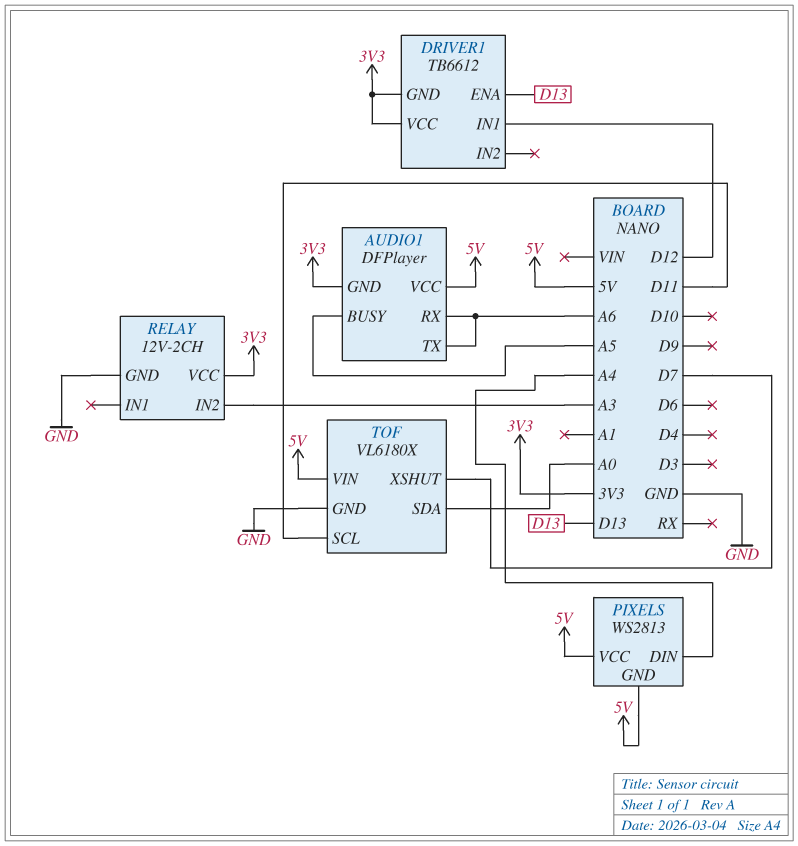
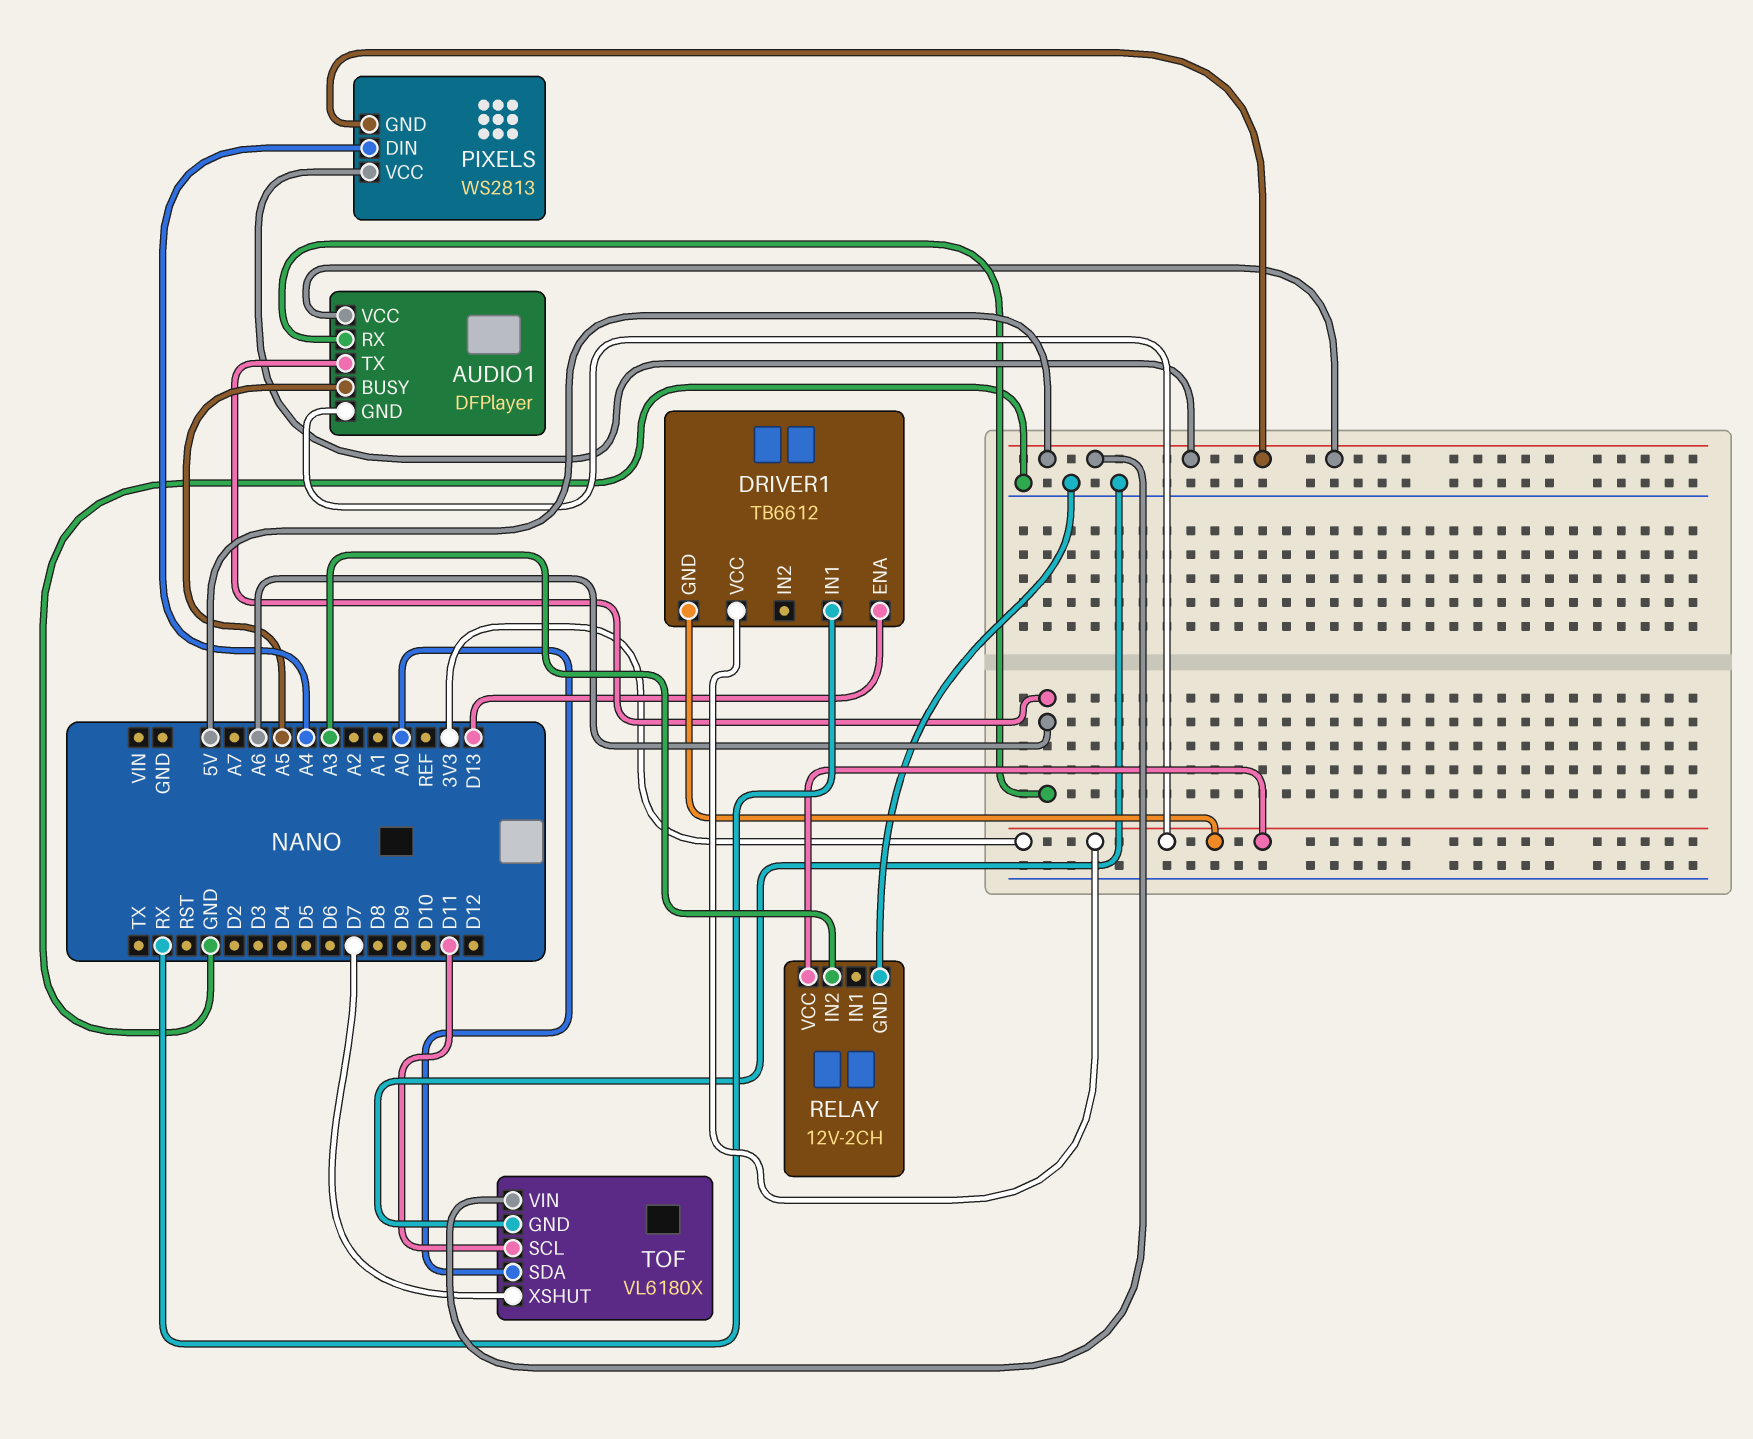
DRIVER1 pin IN1: D12 -> RX

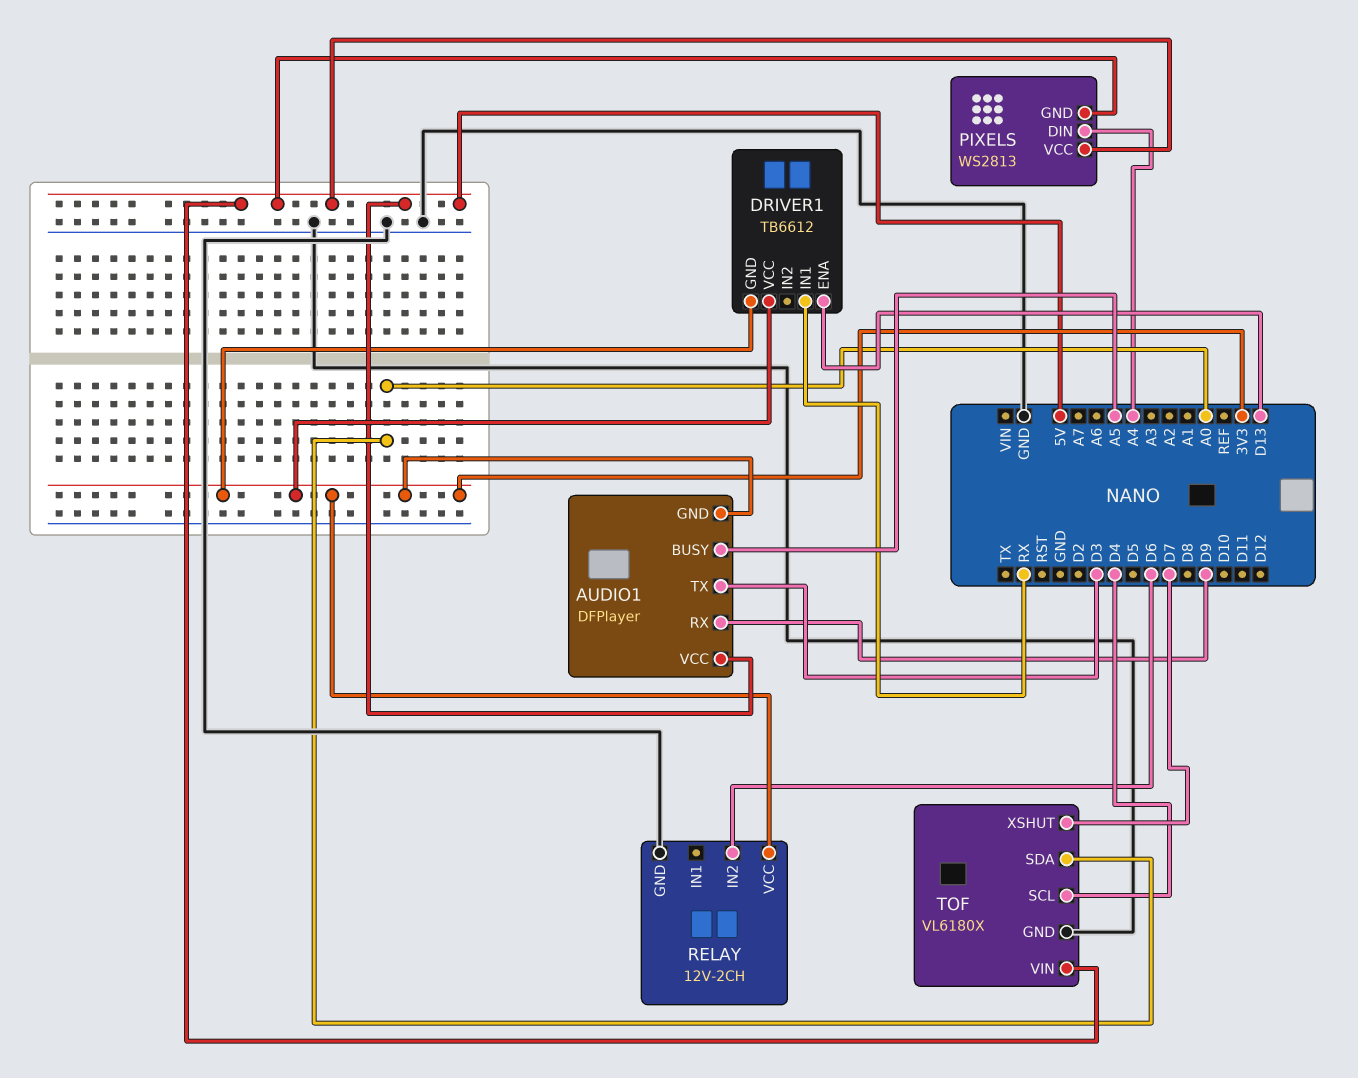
AUDIO1 pin RX: A6 -> D9
AUDIO1 pin TX: A6 -> D3
RELAY pin IN2: A3 -> D6
TOF pin SCL: D11 -> D4

